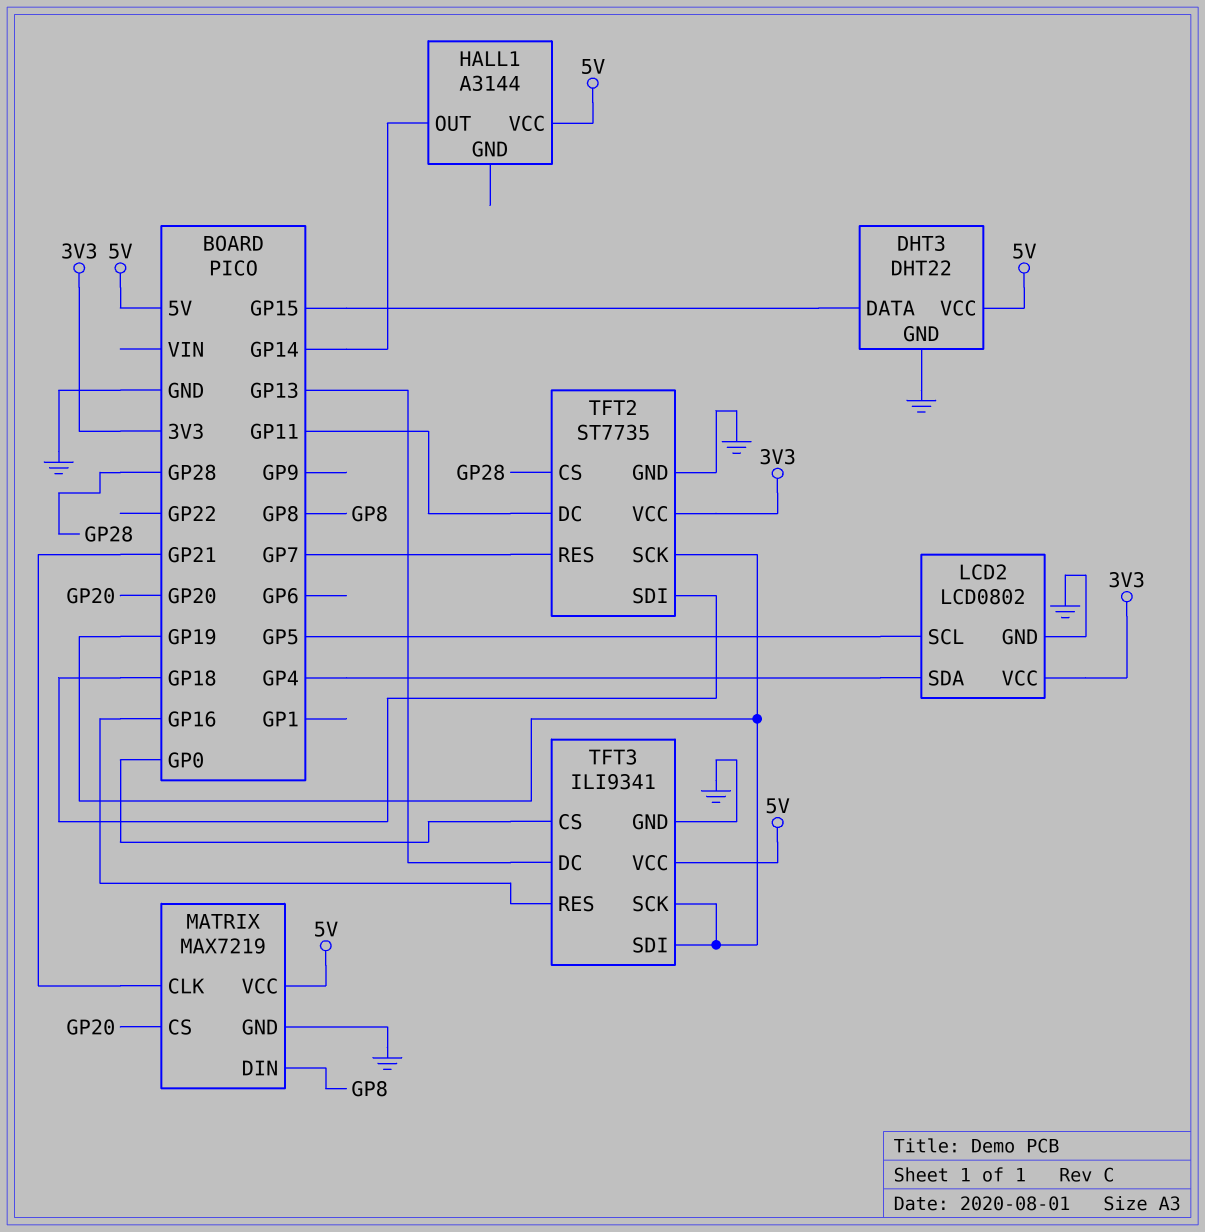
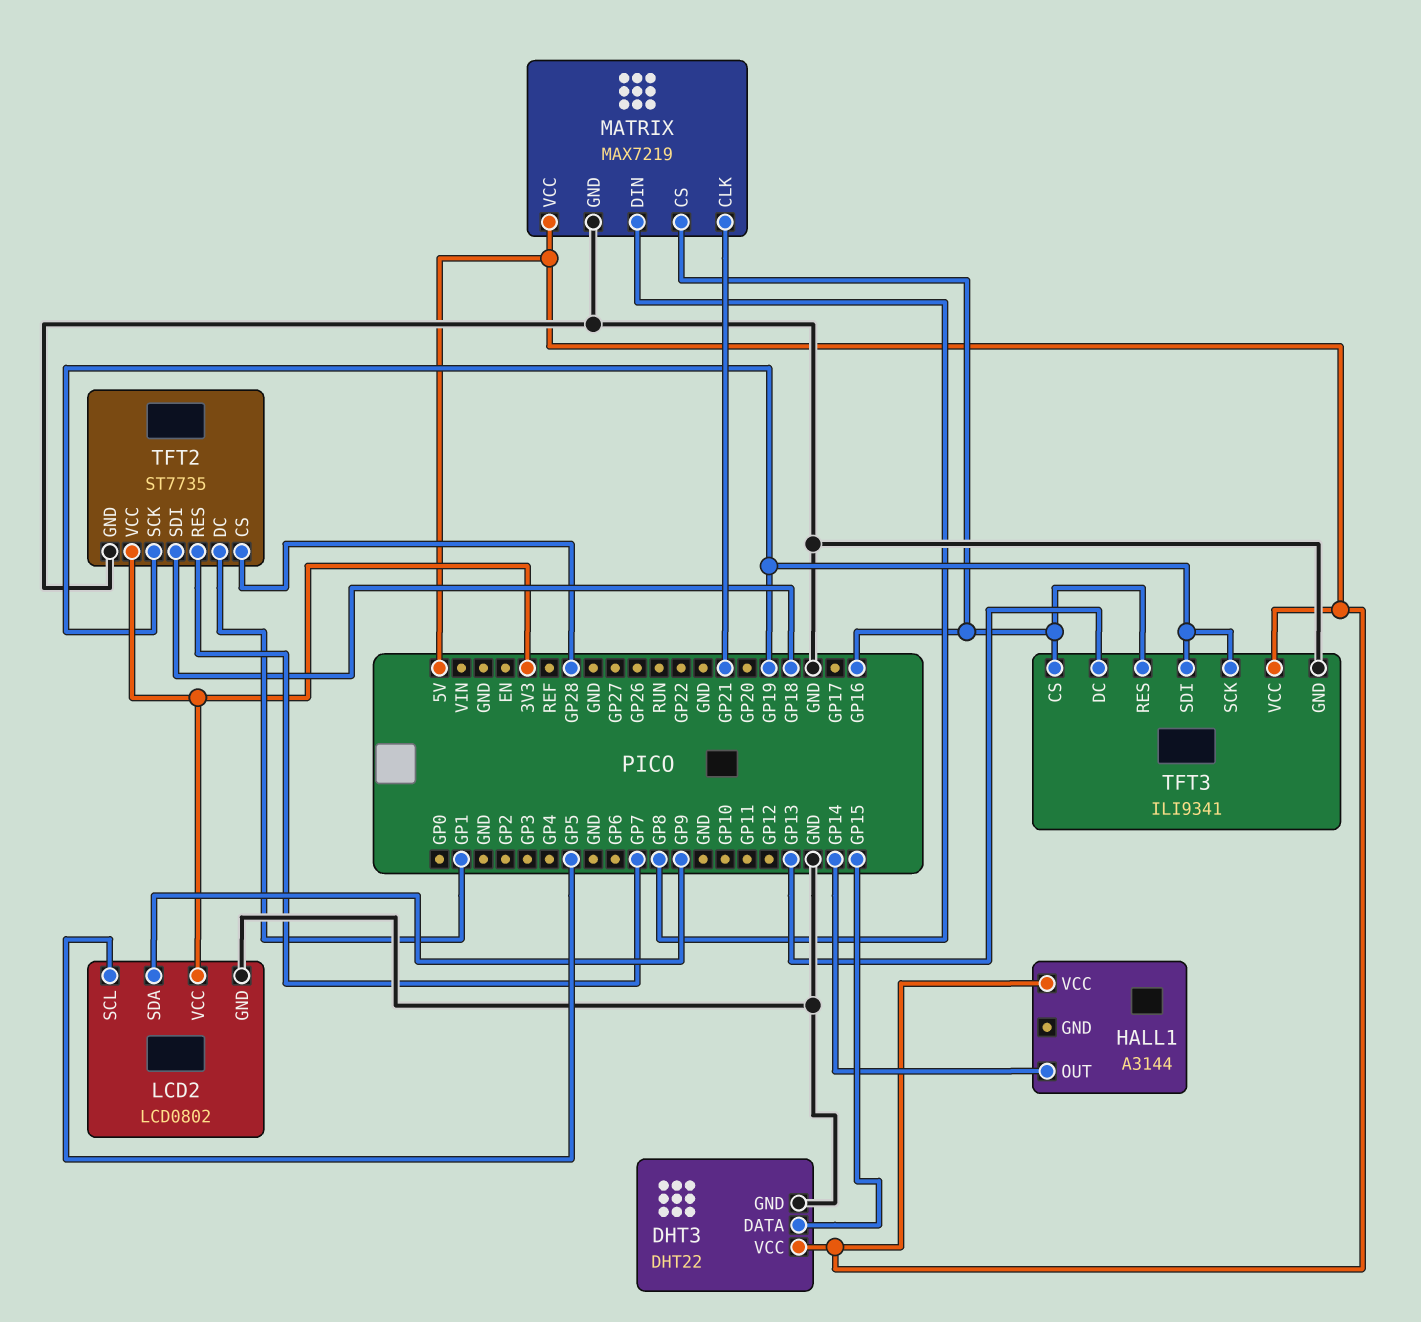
LCD2 pin SDA: GP4 -> GP9
MATRIX pin CS: GP20 -> GP16
TFT2 pin DC: GP11 -> GP1
TFT3 pin CS: GP0 -> GP16

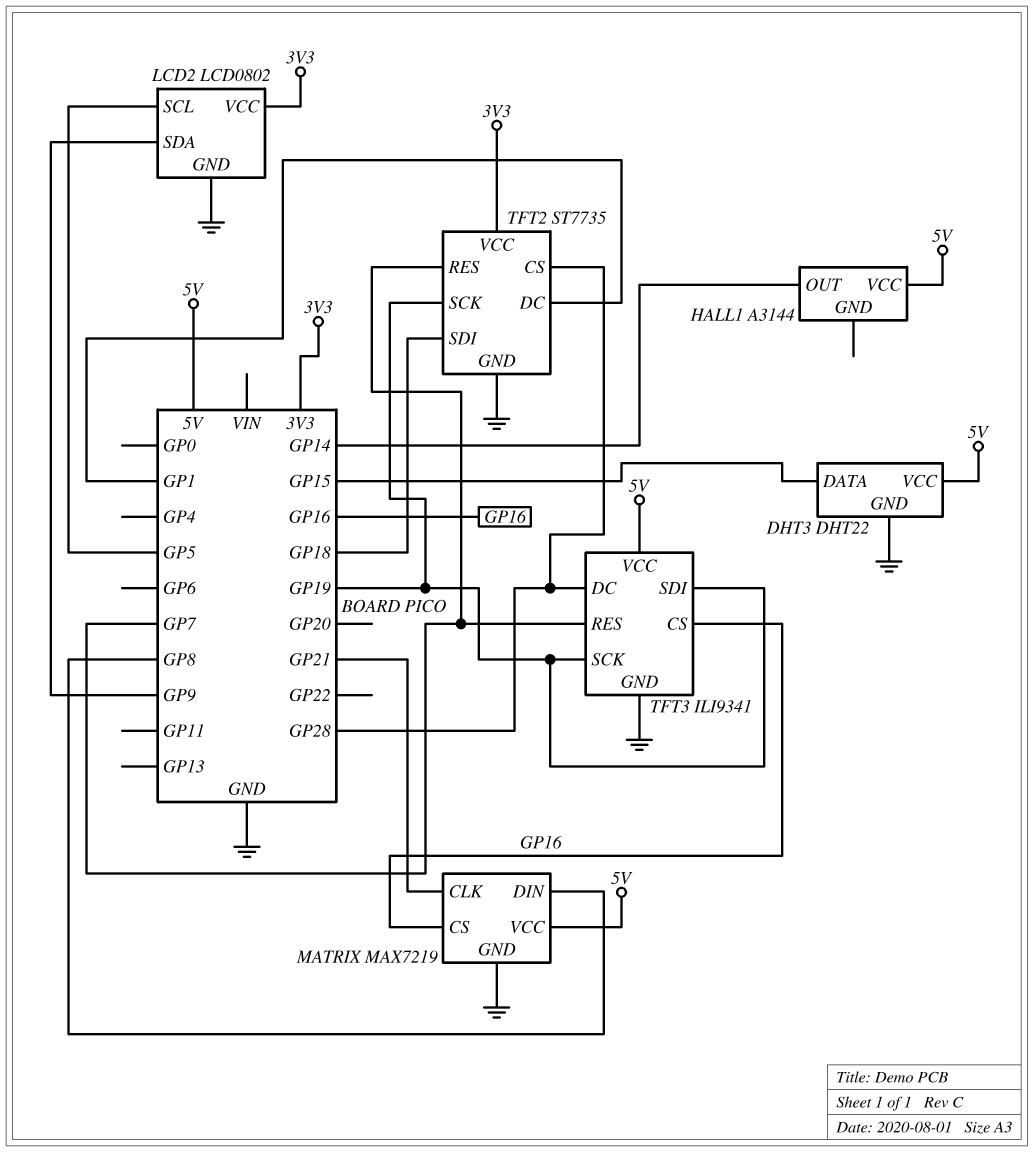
TFT3 pin DC: GP13 -> GP28
TFT3 pin RES: GP16 -> GP7

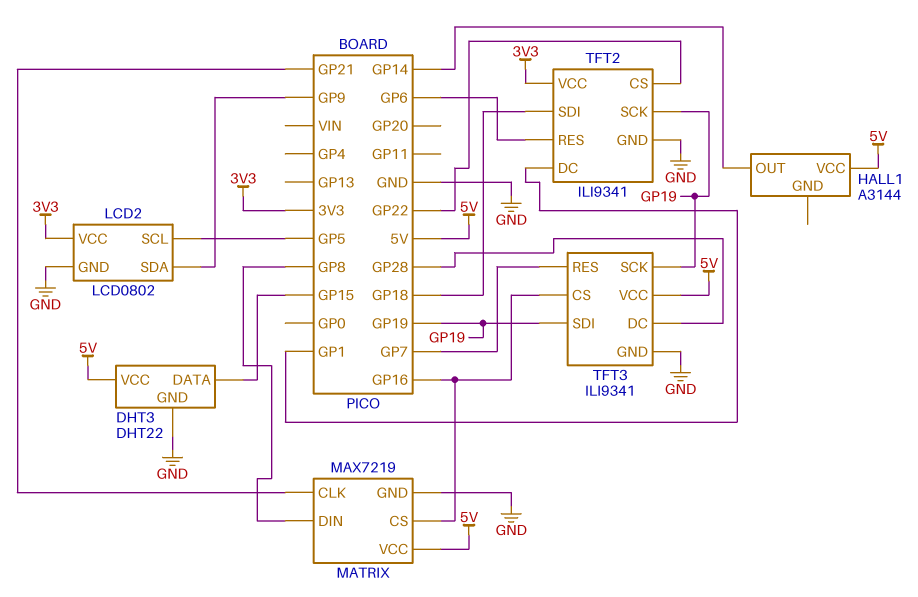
TFT2: ST7735 -> ILI9341
TFT2 pin CS: GP28 -> GP22
TFT2 pin RES: GP7 -> GP6

